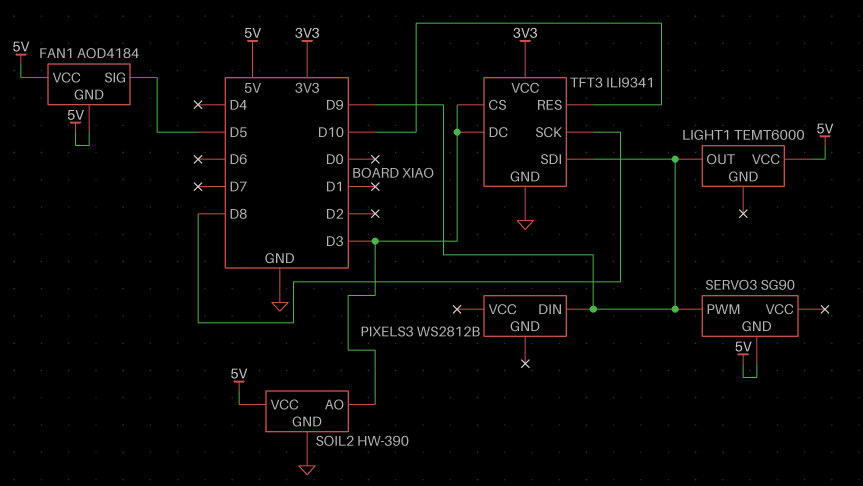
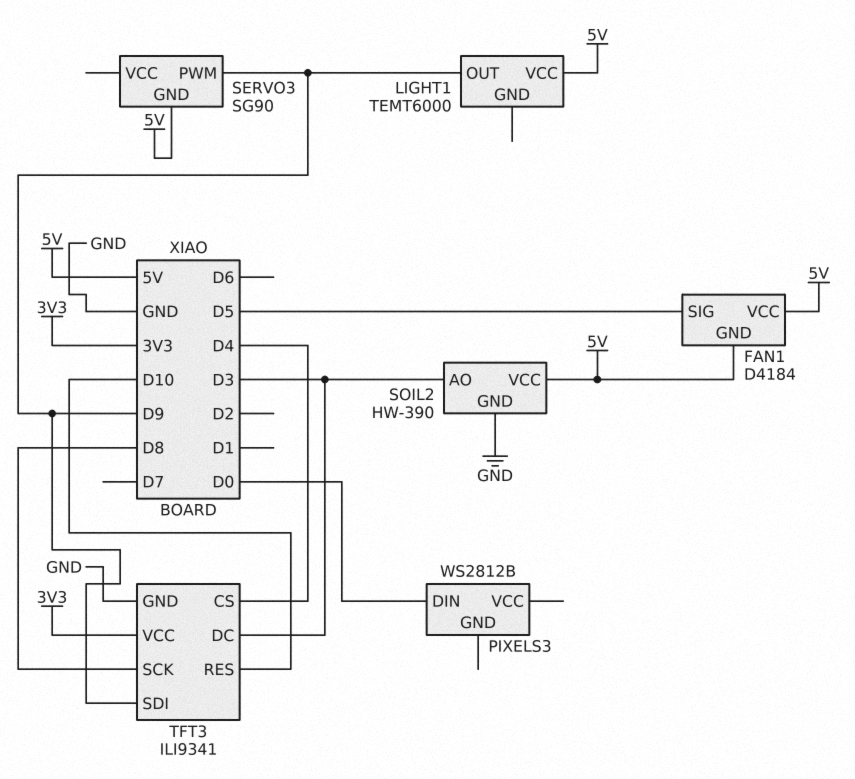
FAN1: AOD4184 -> D4184
PIXELS3 pin DIN: D9 -> D0
TFT3 pin CS: D3 -> D4

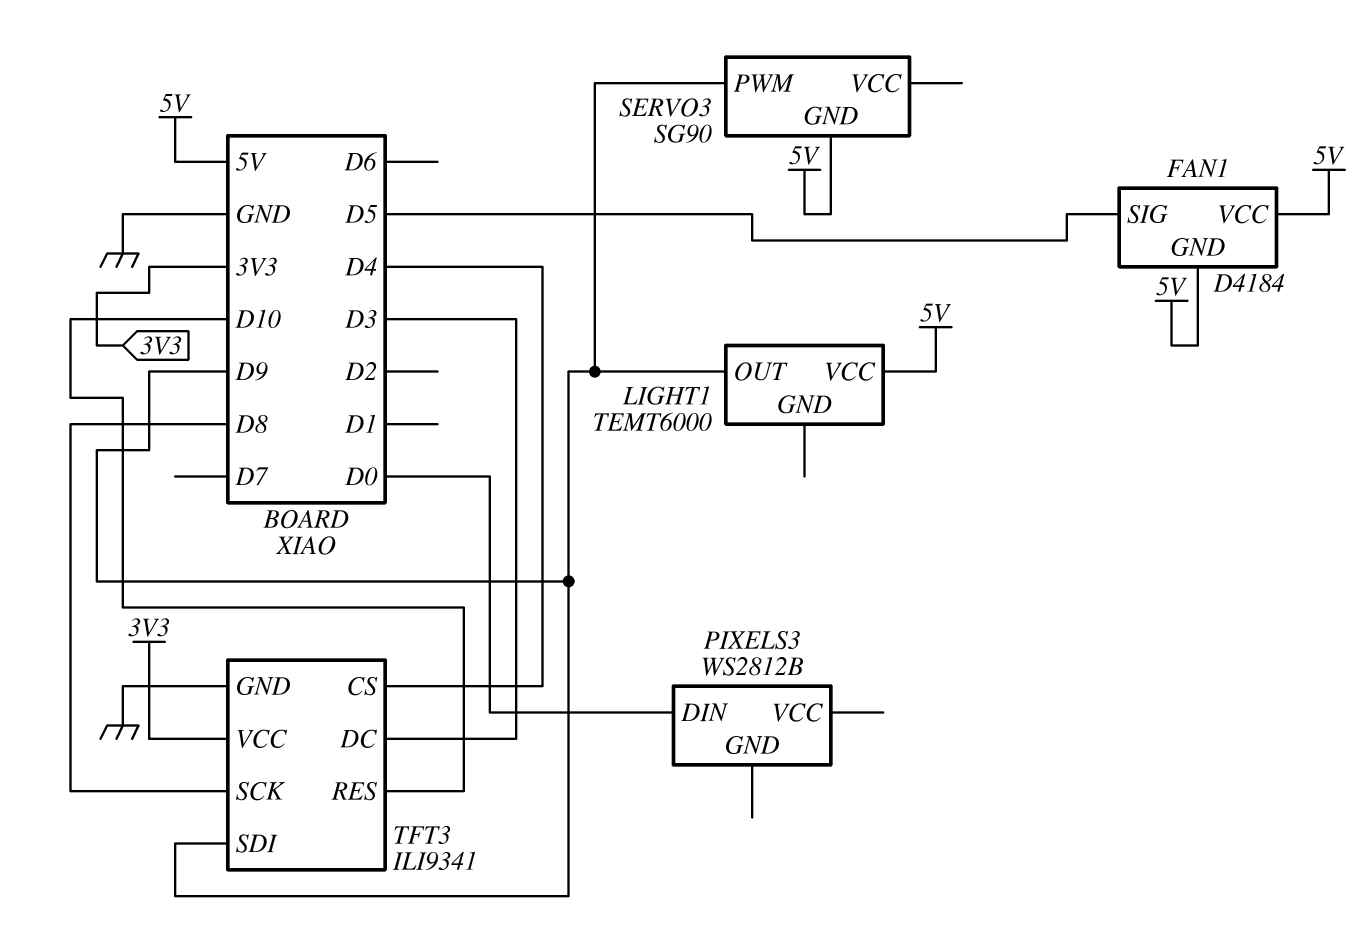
SOIL2: HW-390 -> none
SOIL2 pin AO: D3 -> none
SOIL2 pin GND: GND -> none
SOIL2 pin VCC: 5V -> none

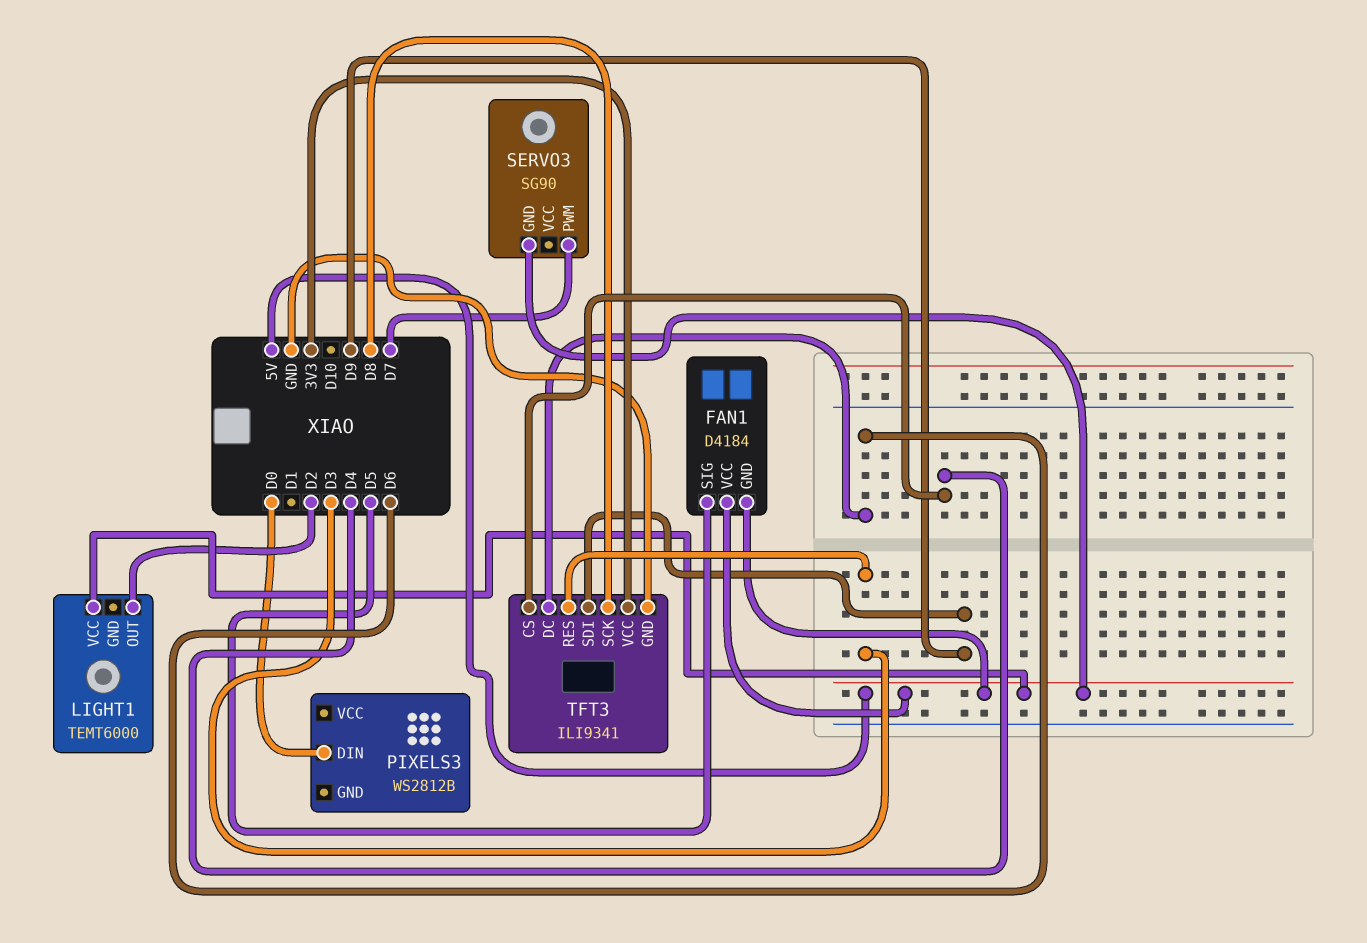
LIGHT1 pin OUT: D9 -> D2
SERVO3 pin PWM: D9 -> D7
TFT3 pin DC: D3 -> D6
TFT3 pin RES: D10 -> D3

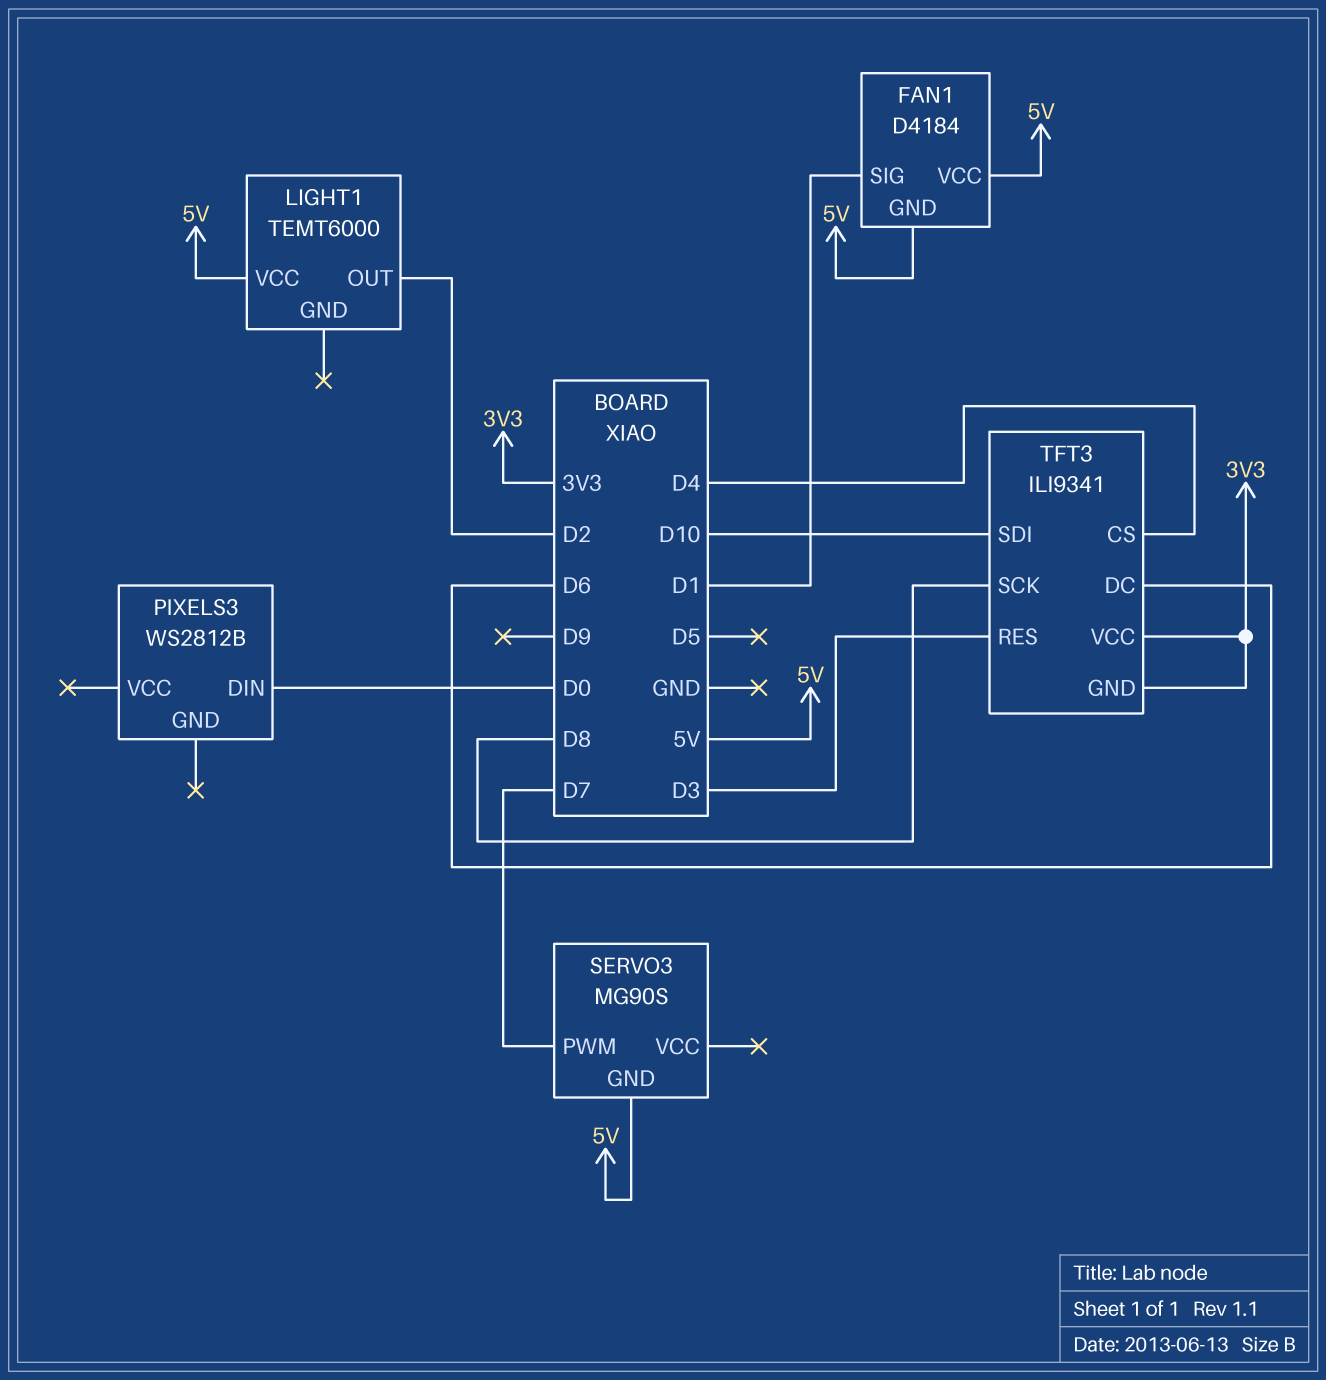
FAN1 pin SIG: D5 -> D1
SERVO3: SG90 -> MG90S
TFT3 pin GND: GND -> 3V3
TFT3 pin SDI: D9 -> D10

